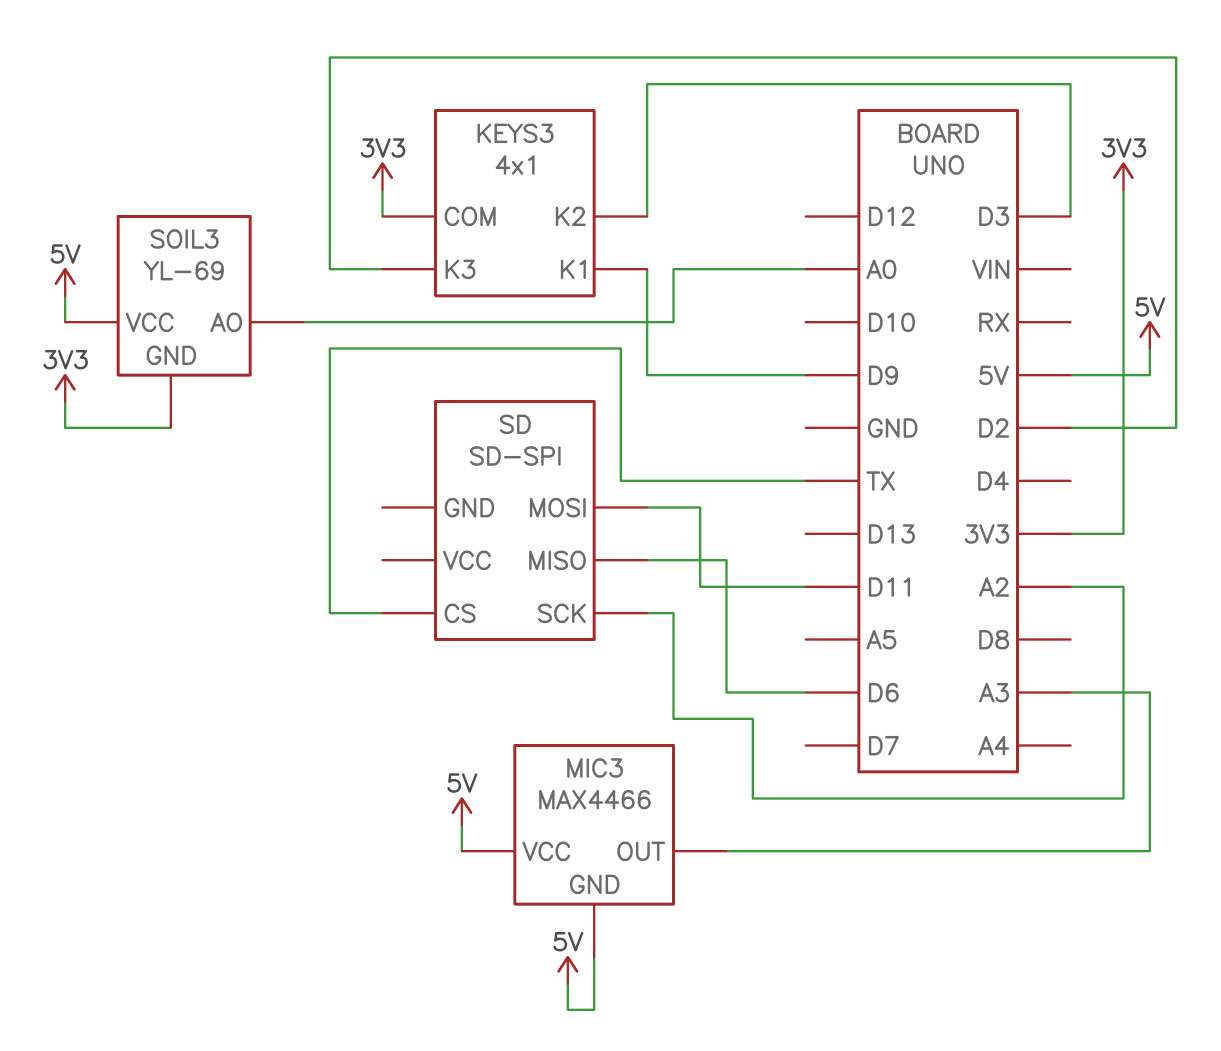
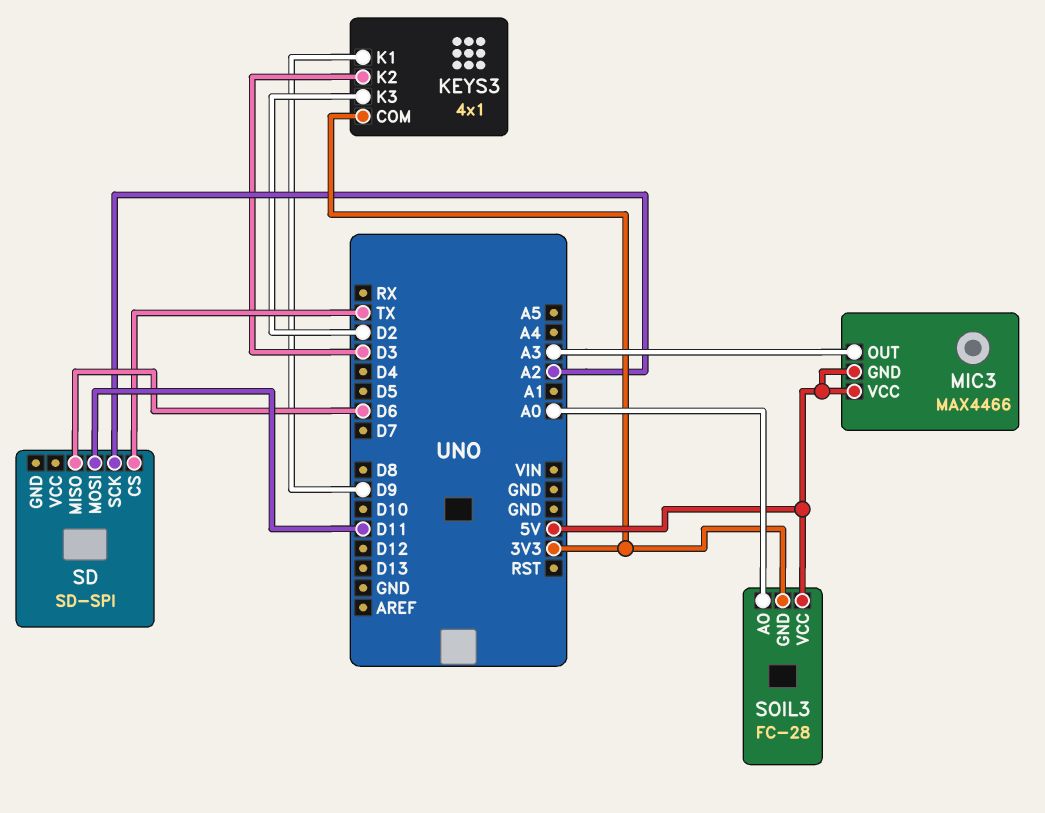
SOIL3: YL-69 -> FC-28

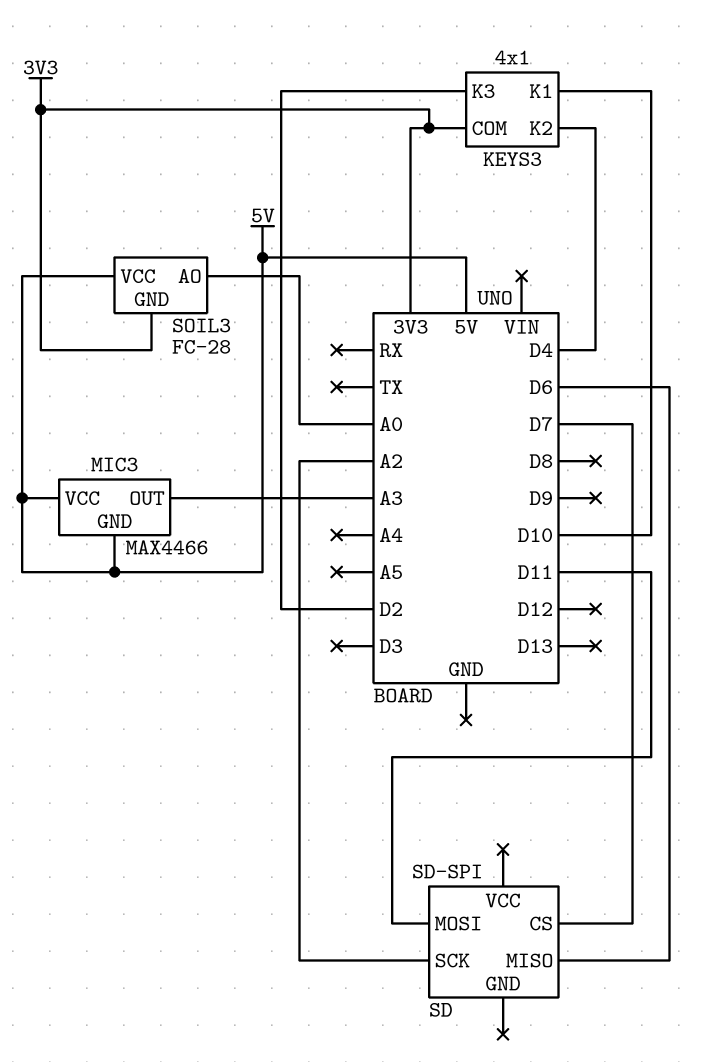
KEYS3 pin K1: D9 -> D10
KEYS3 pin K2: D3 -> D4
SD pin CS: TX -> D7

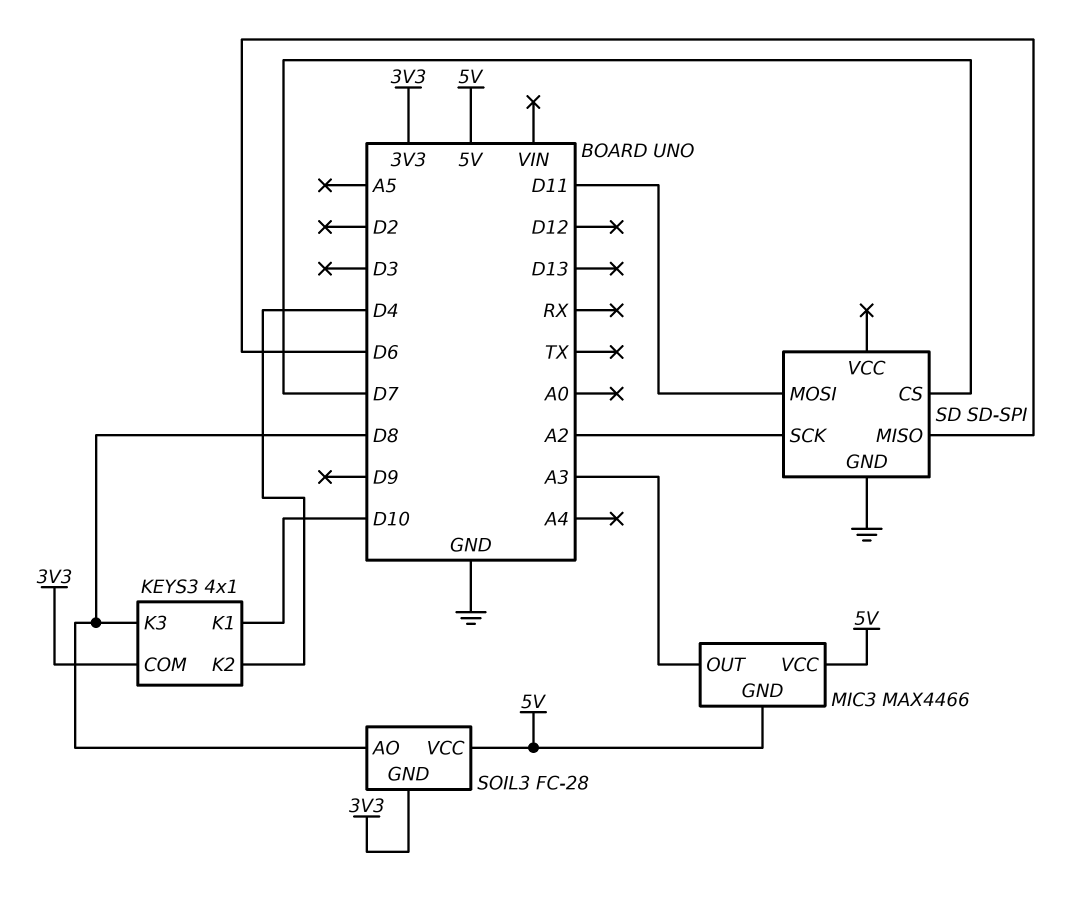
KEYS3 pin K3: D2 -> D8
SD pin GND: none -> GND
SOIL3 pin AO: A0 -> D8

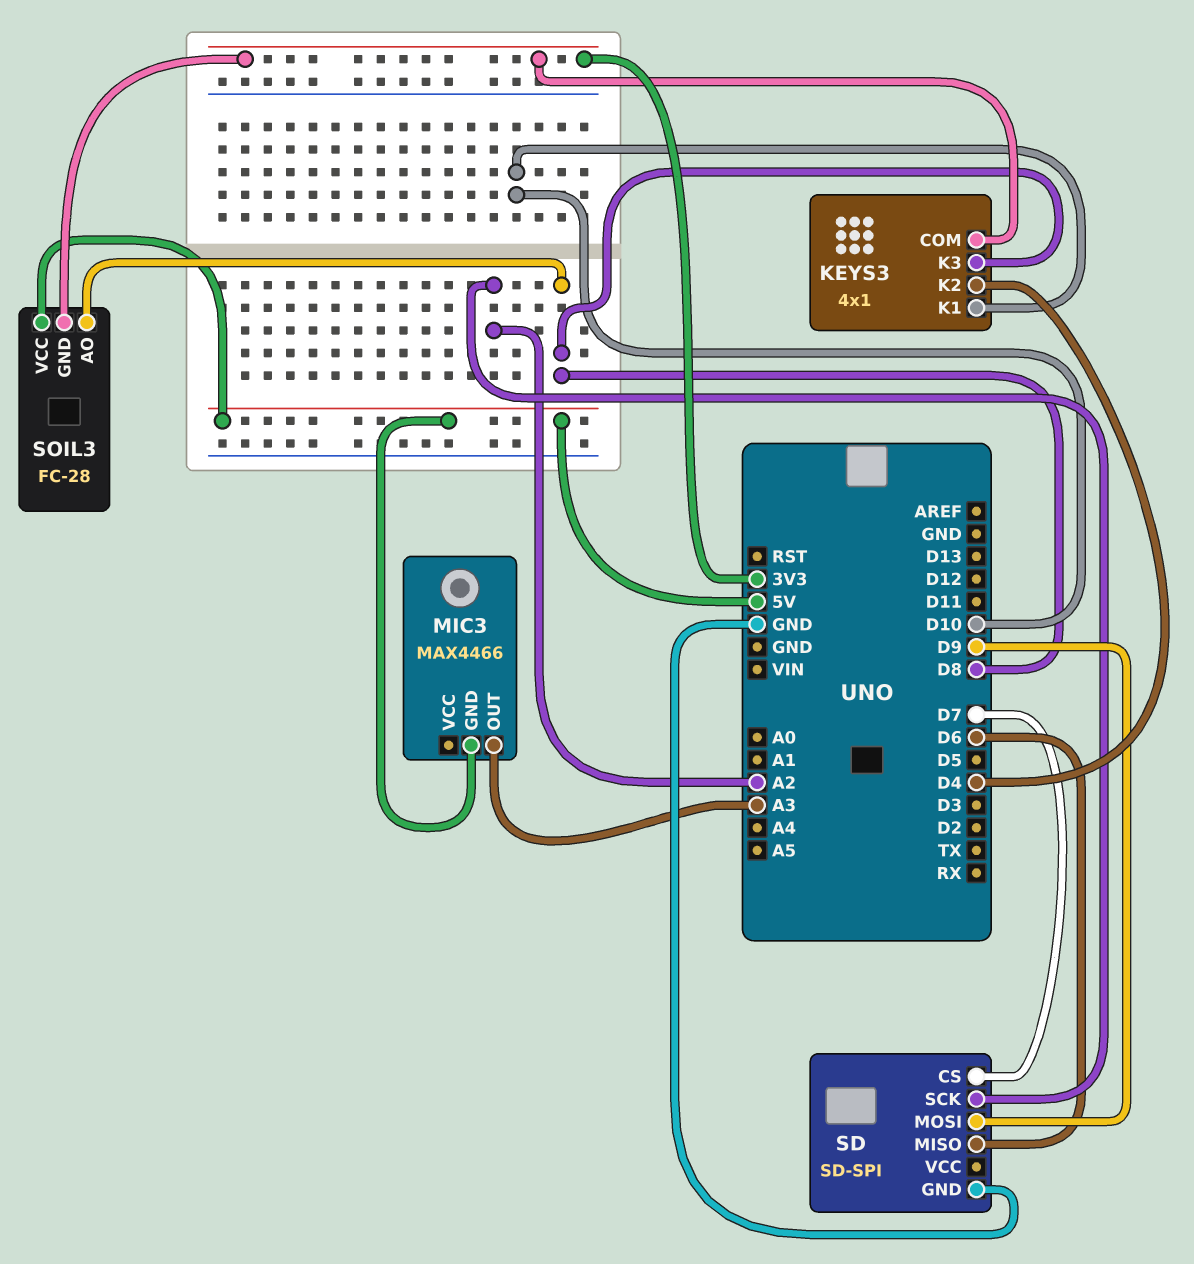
MIC3 pin VCC: 5V -> none
SD pin MOSI: D11 -> D9

